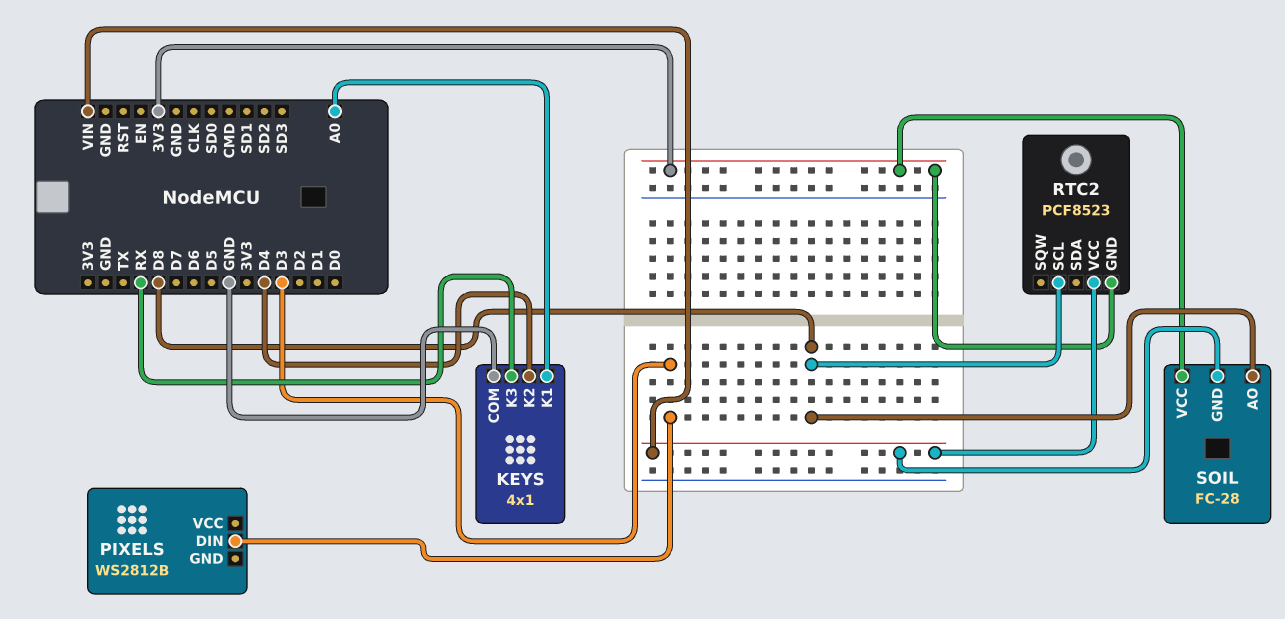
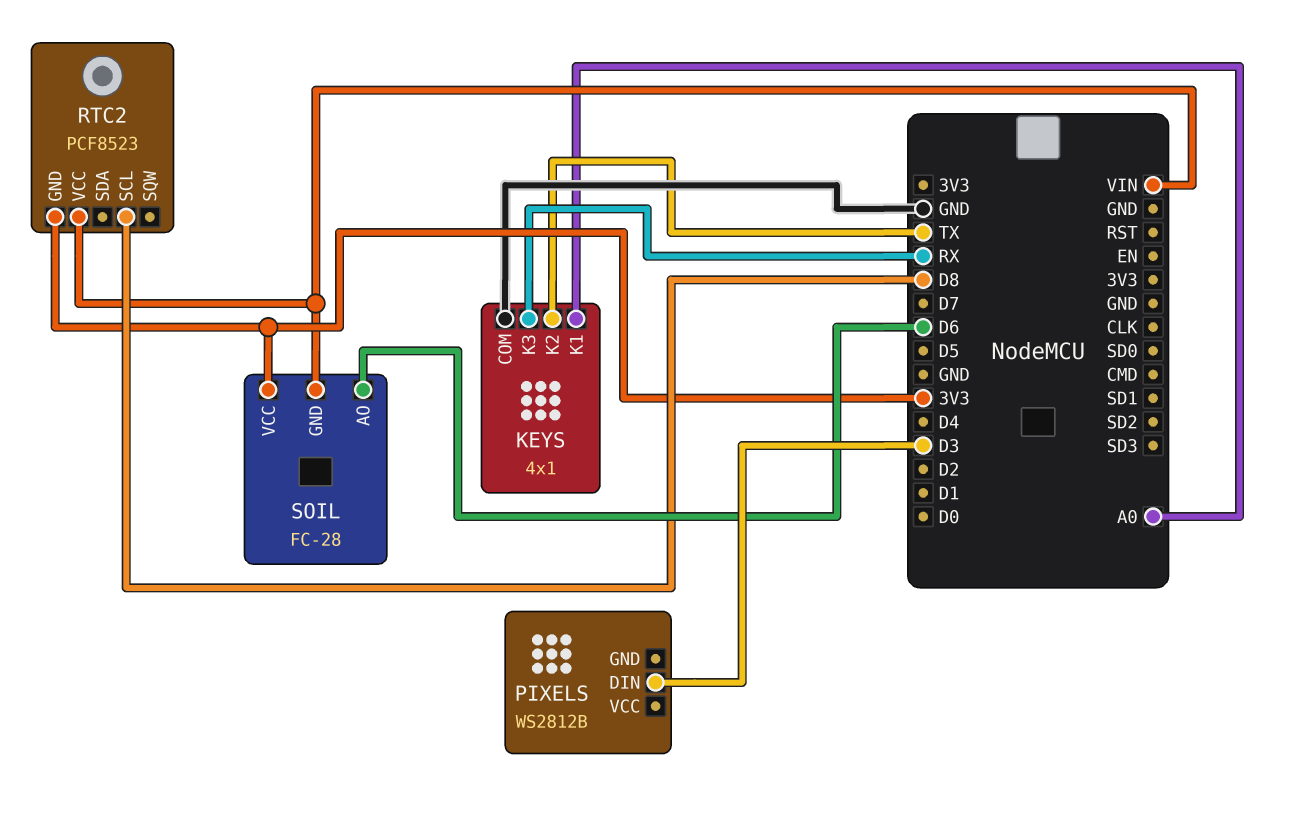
KEYS pin K2: D4 -> TX
SOIL pin AO: D8 -> D6

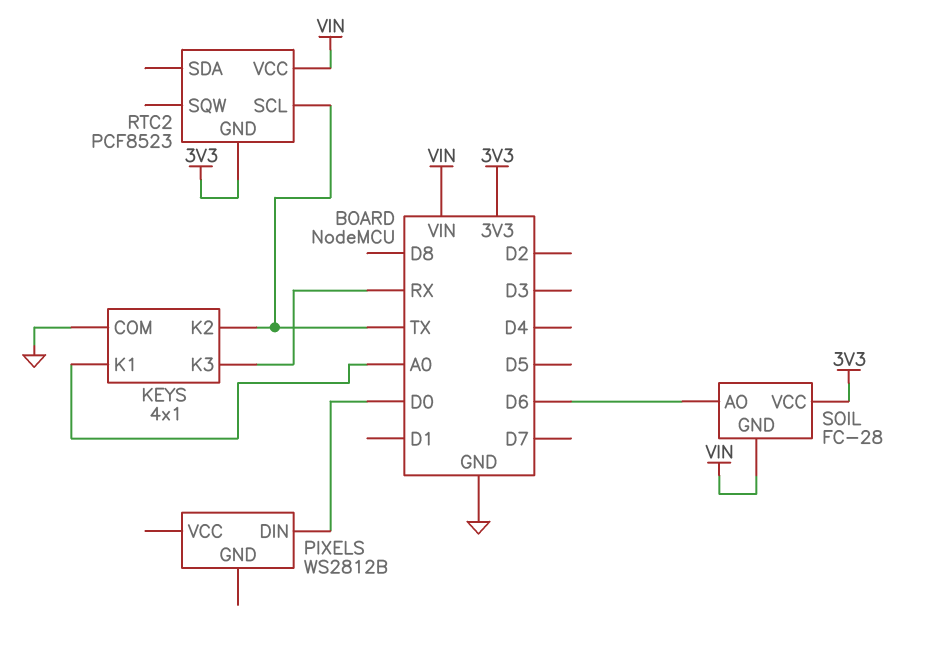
PIXELS pin DIN: D3 -> D0
RTC2 pin SCL: D8 -> TX

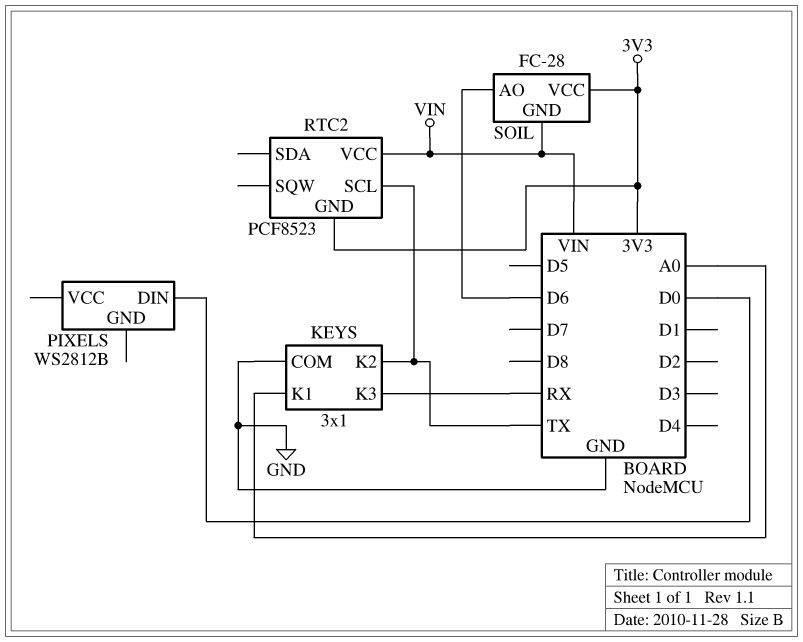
KEYS: 4x1 -> 3x1

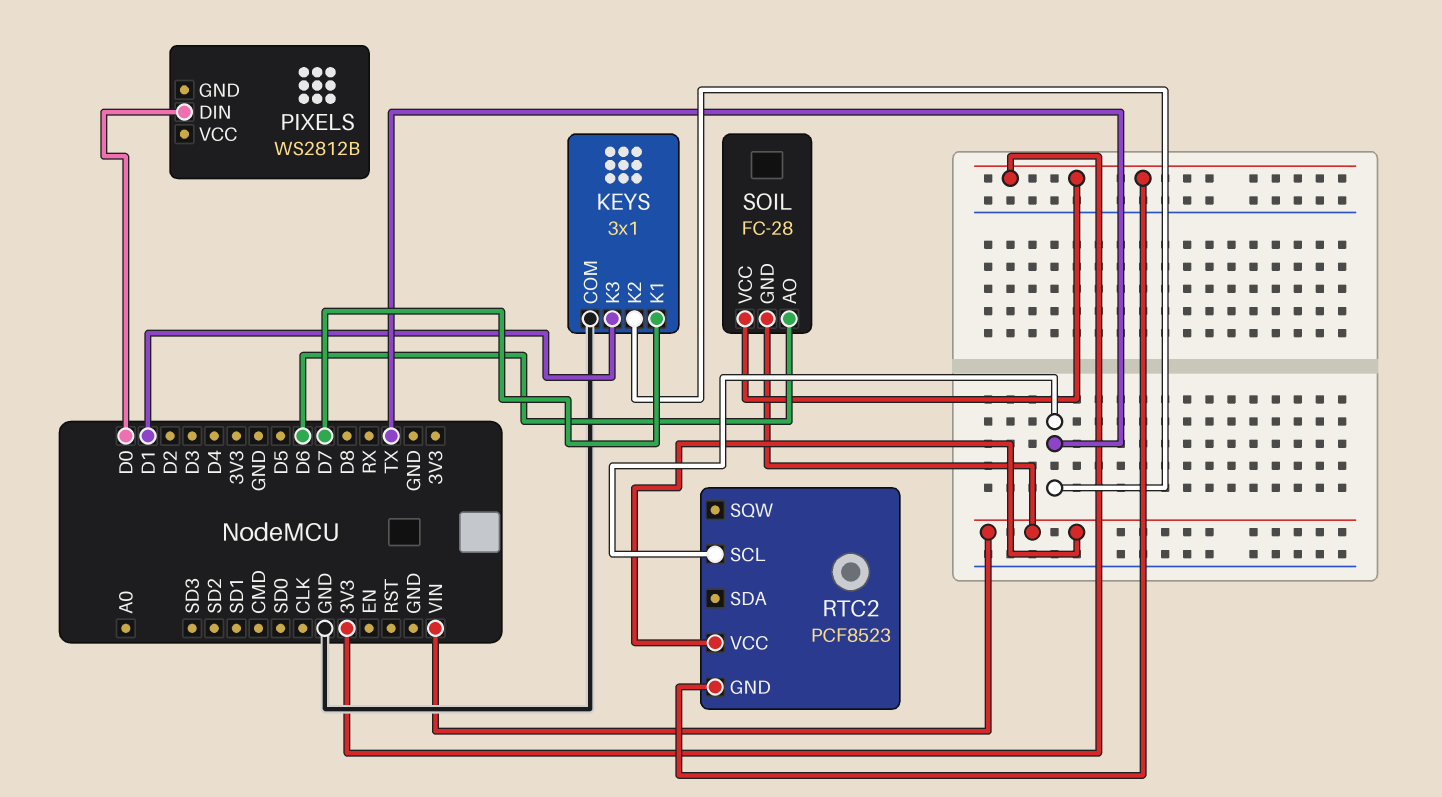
KEYS pin K1: A0 -> D7
KEYS pin K3: RX -> D1

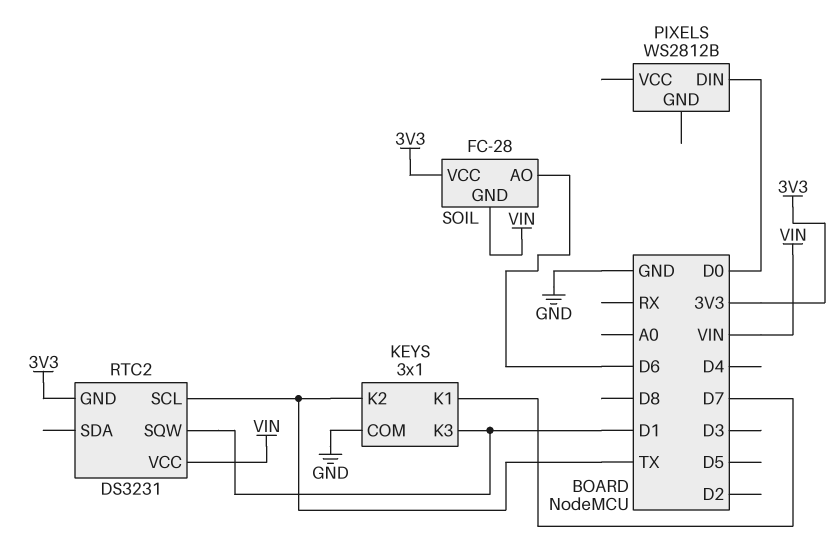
RTC2: PCF8523 -> DS3231
RTC2 pin SQW: none -> D1

